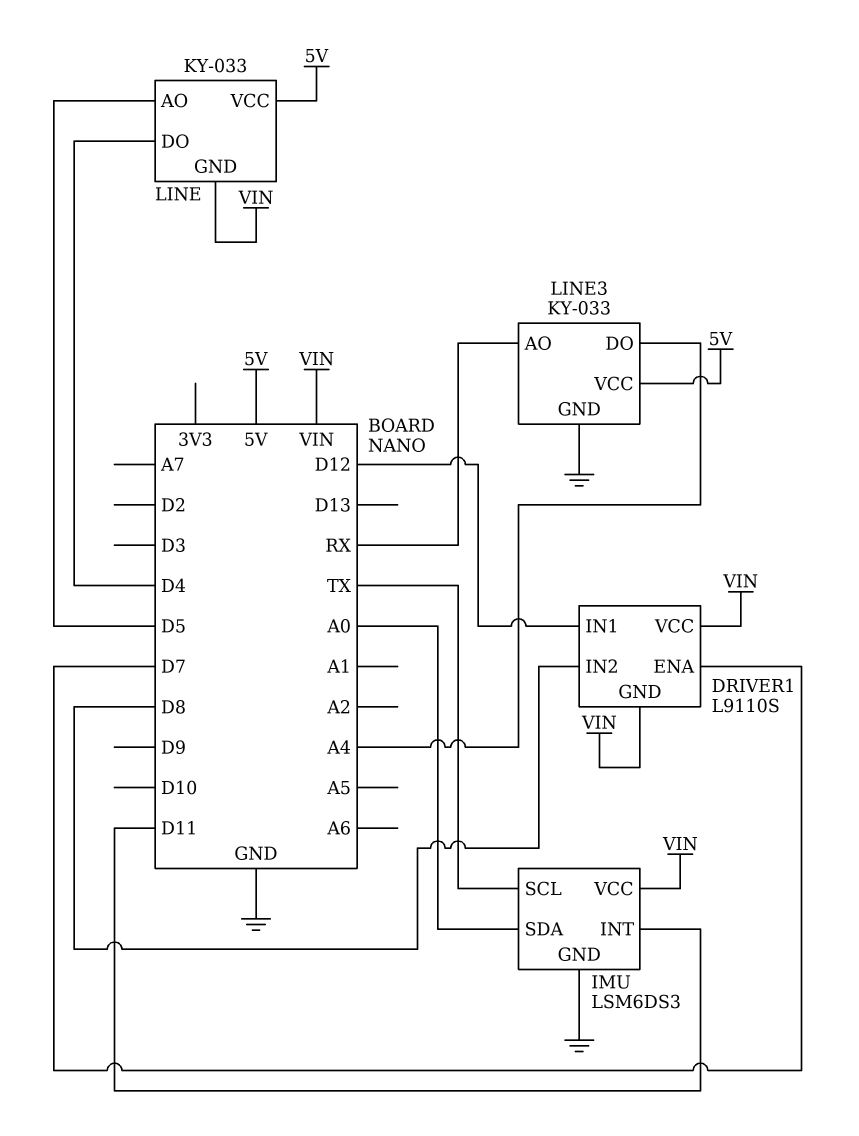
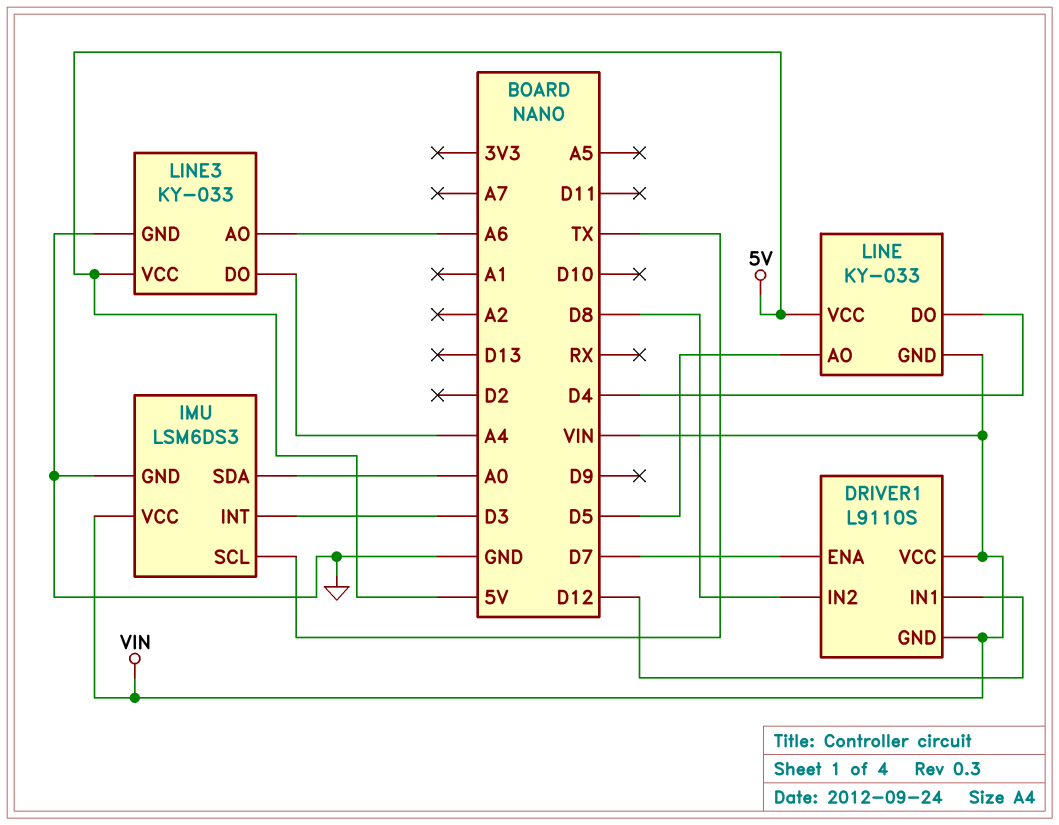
IMU pin INT: D11 -> D3
LINE3 pin AO: RX -> A6

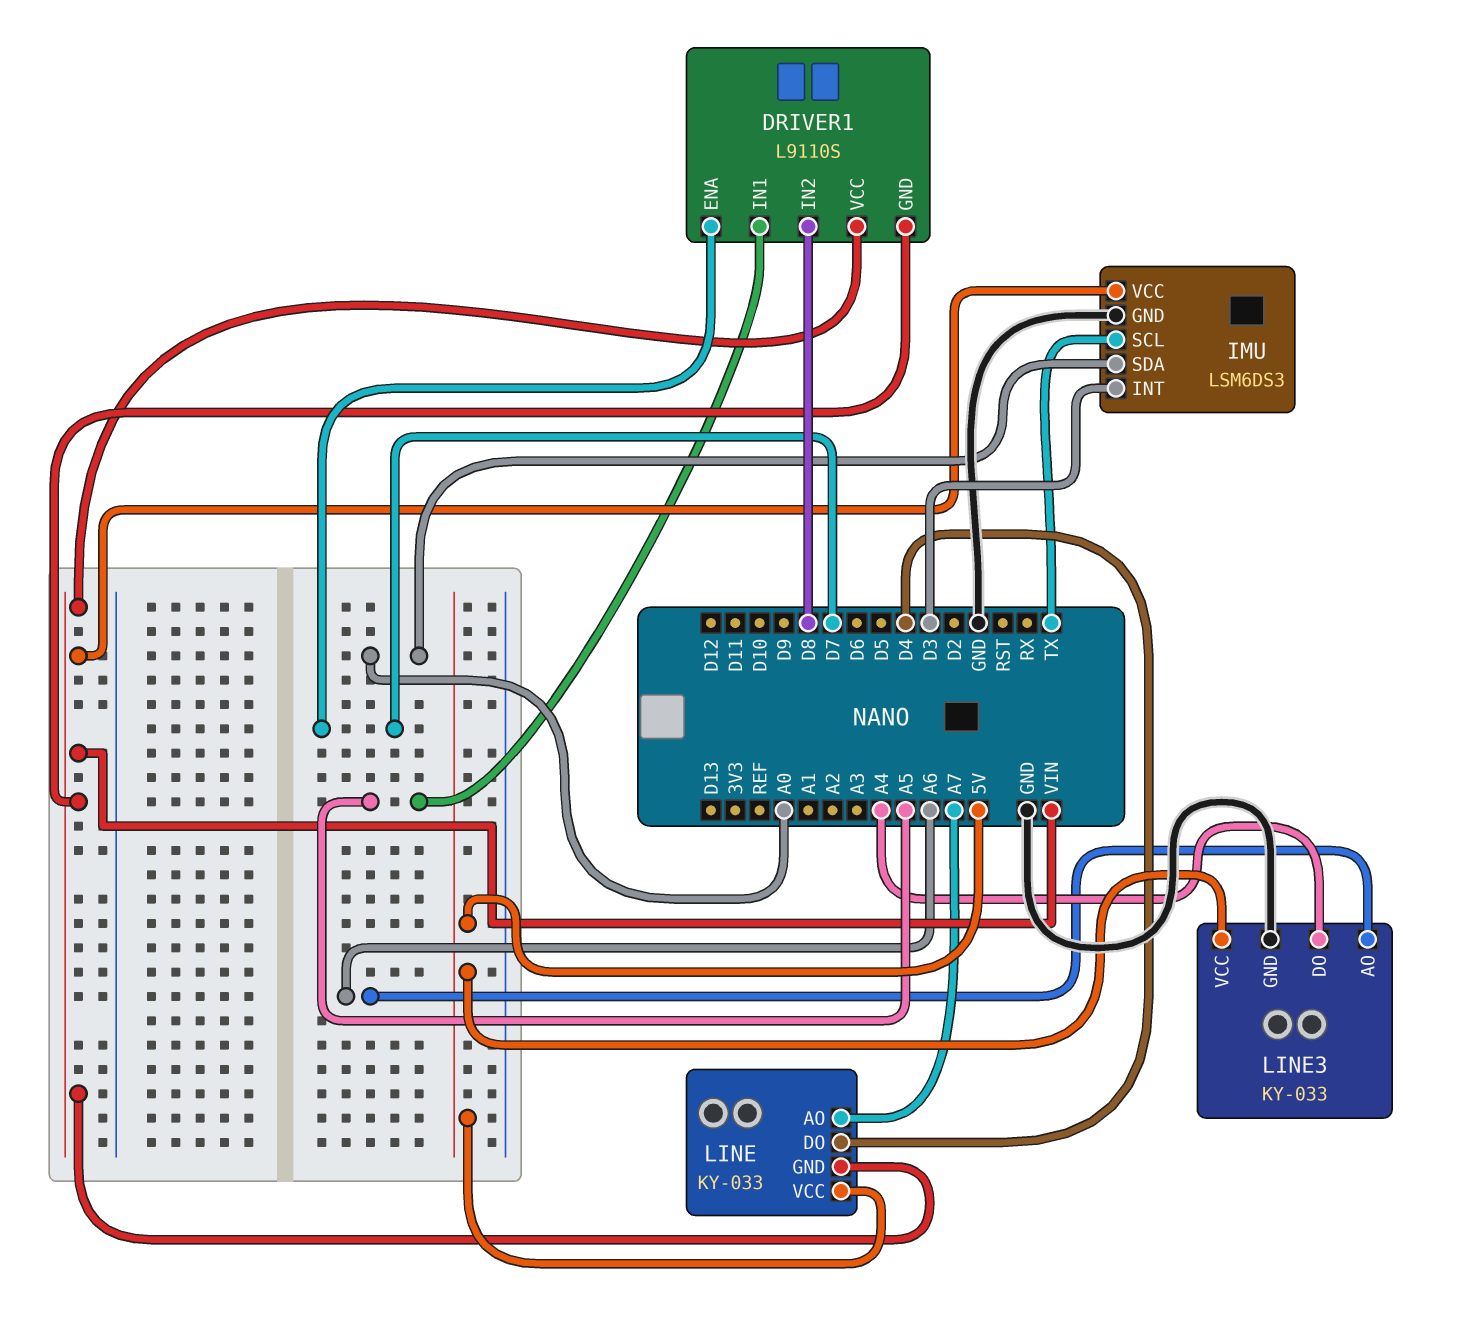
DRIVER1 pin IN1: D12 -> A5
LINE pin AO: D5 -> A7

